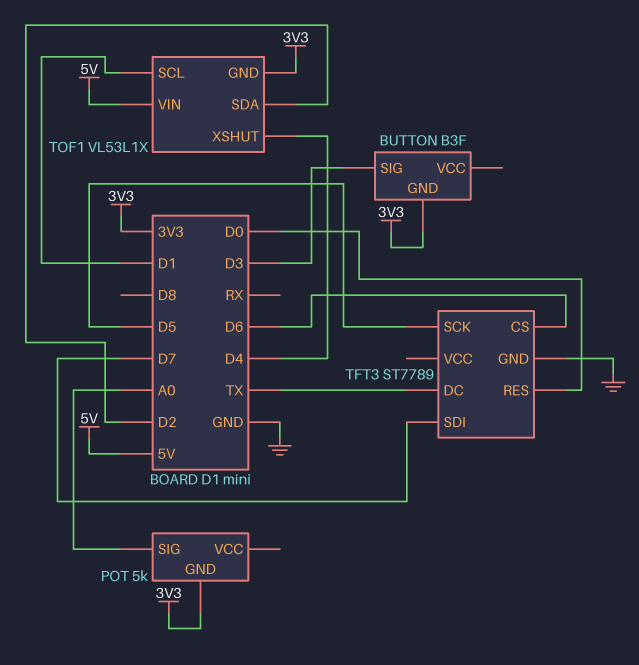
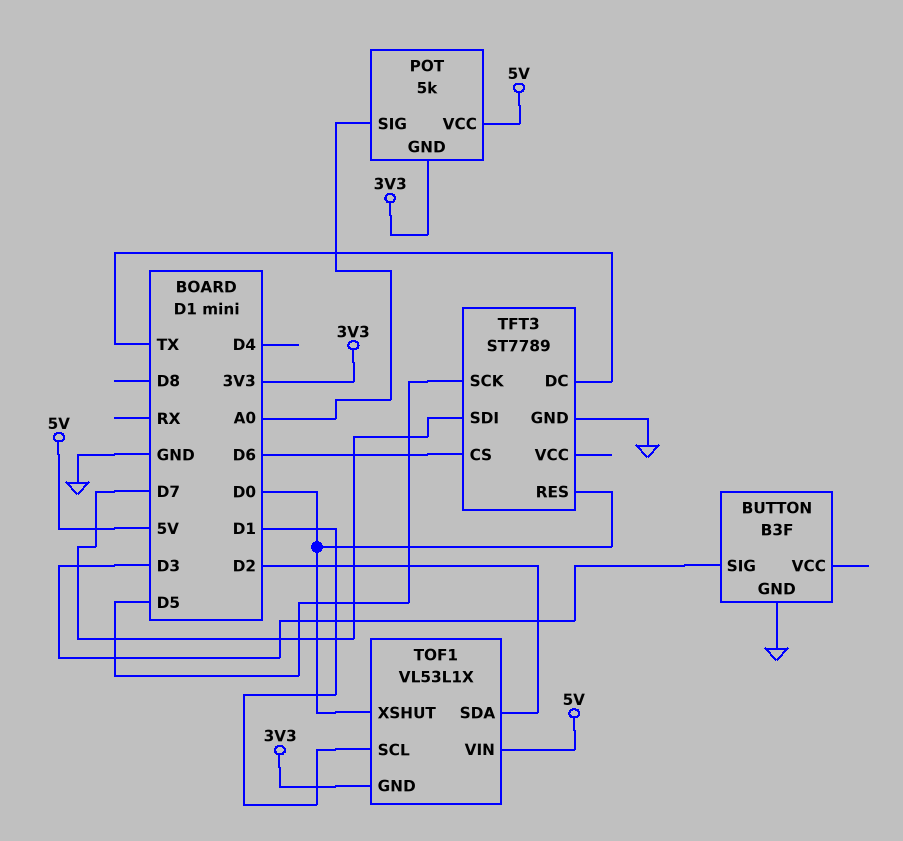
BUTTON pin GND: 3V3 -> GND
POT pin VCC: none -> 5V
TOF1 pin XSHUT: D4 -> D0

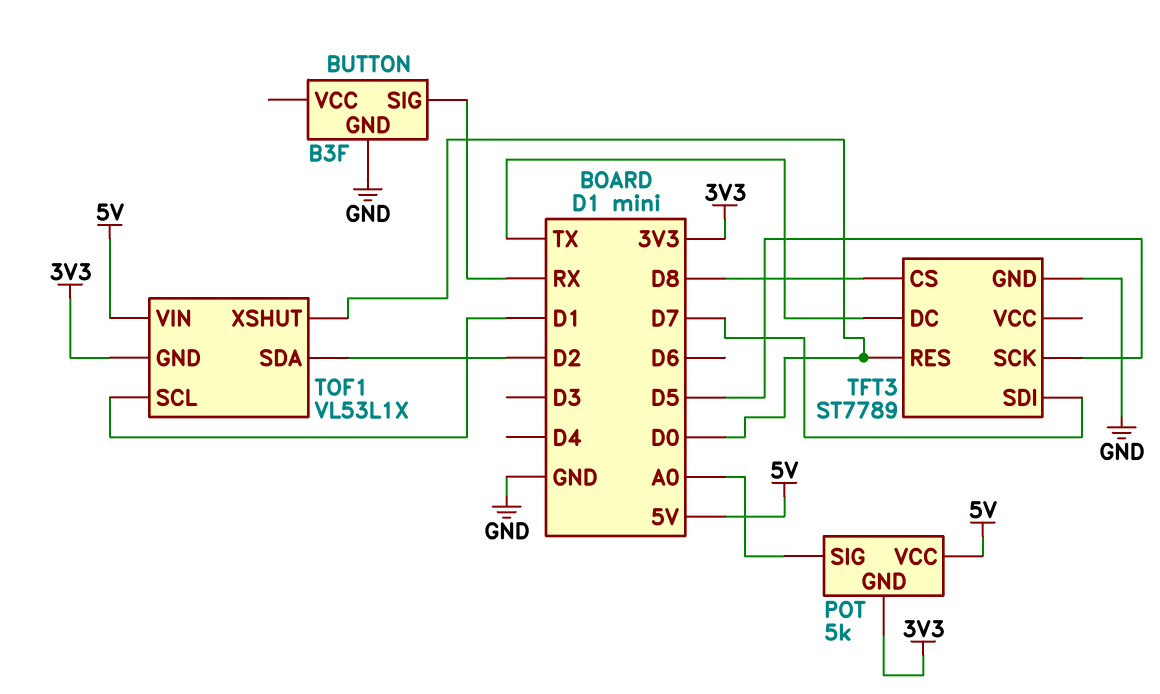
BUTTON pin SIG: D3 -> RX
TFT3 pin CS: D6 -> D8

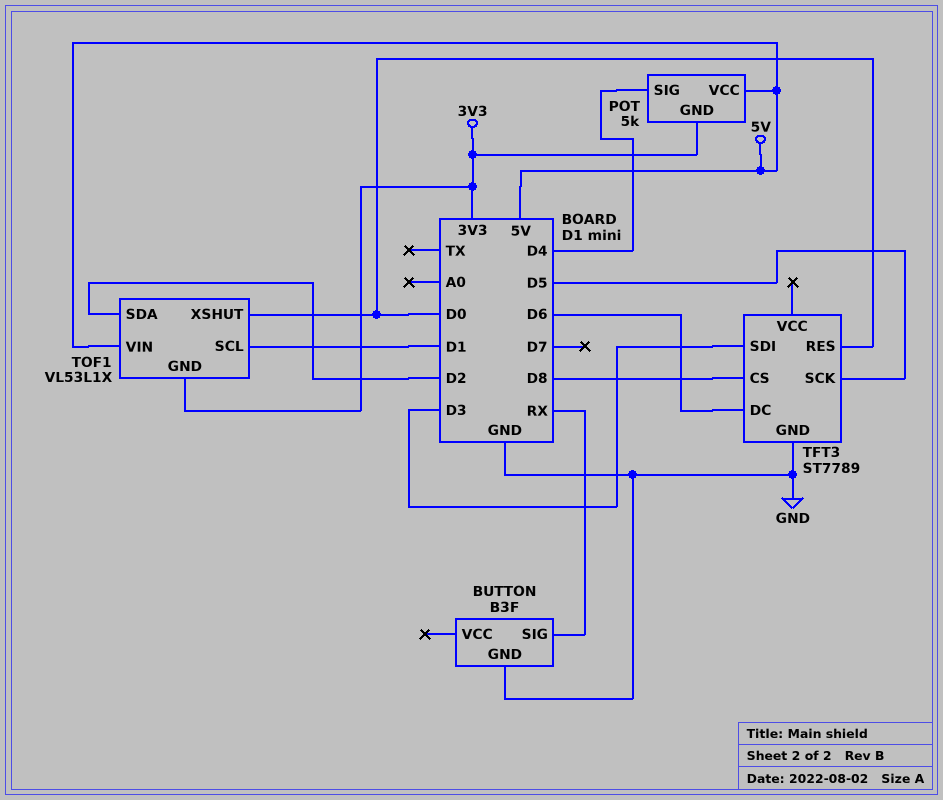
POT pin SIG: A0 -> D4
TFT3 pin DC: TX -> D6
TFT3 pin SDI: D7 -> D3

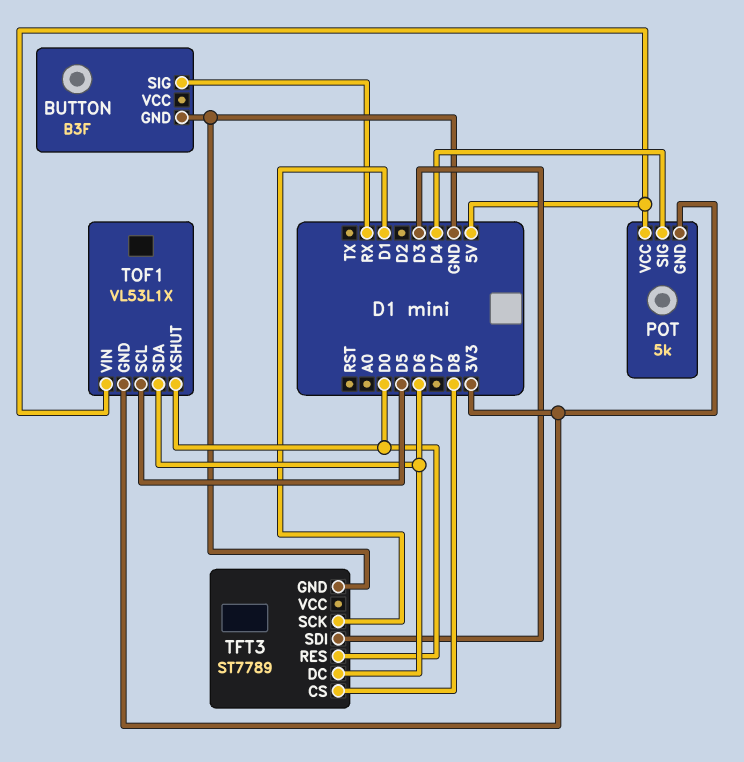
TFT3 pin SCK: D5 -> D1
TOF1 pin SCL: D1 -> D5
TOF1 pin SDA: D2 -> D6

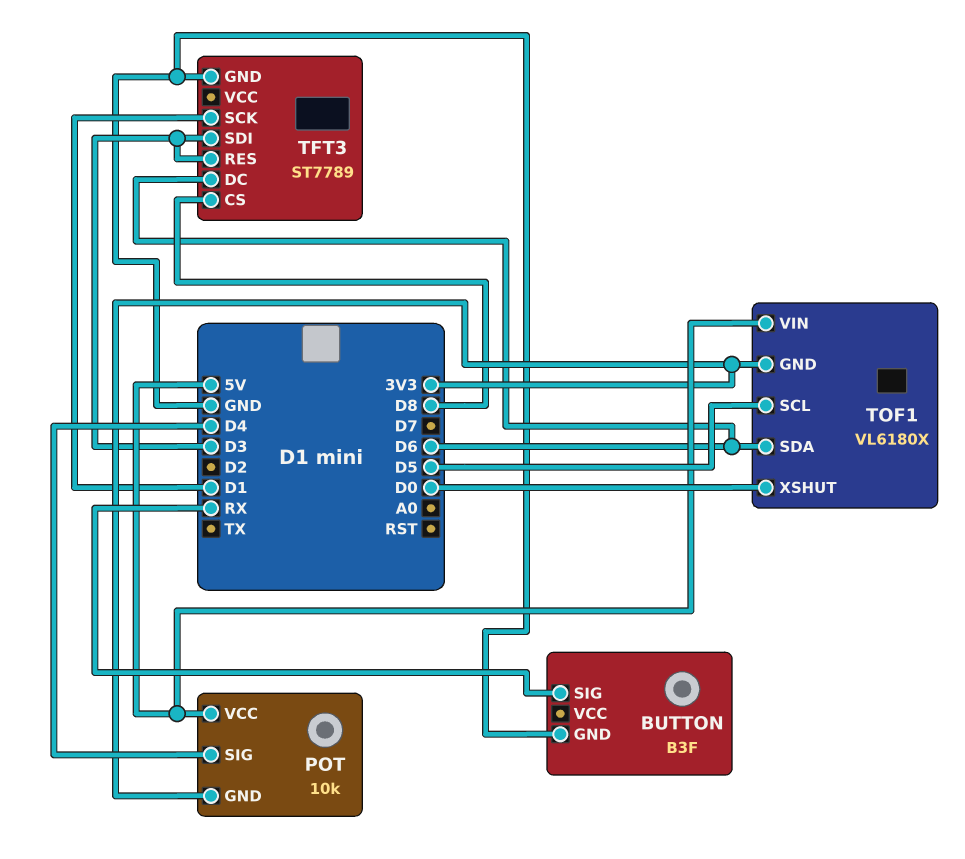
POT: 5k -> 10k
TFT3 pin RES: D0 -> D3
TOF1: VL53L1X -> VL6180X

